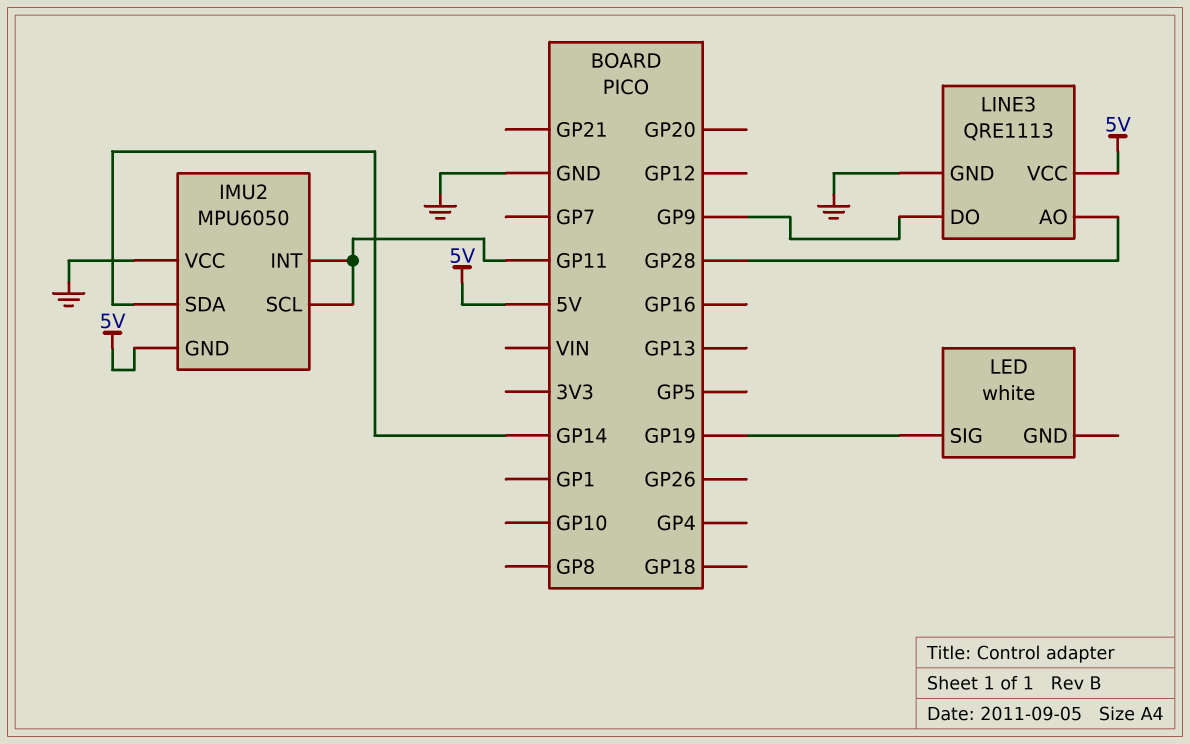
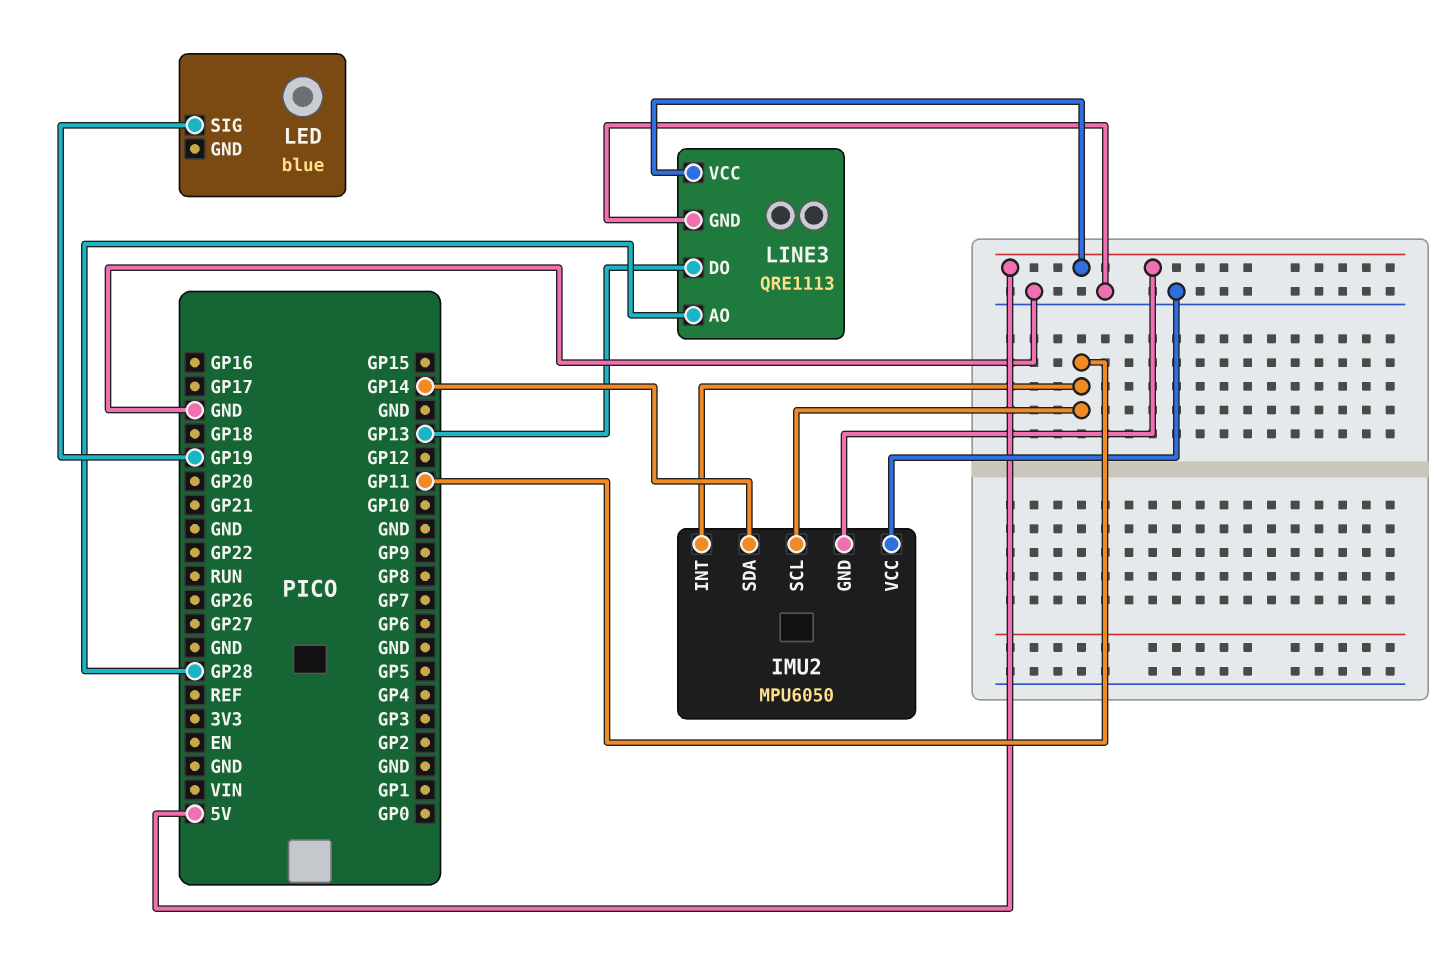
LED: white -> blue
LINE3 pin DO: GP9 -> GP13

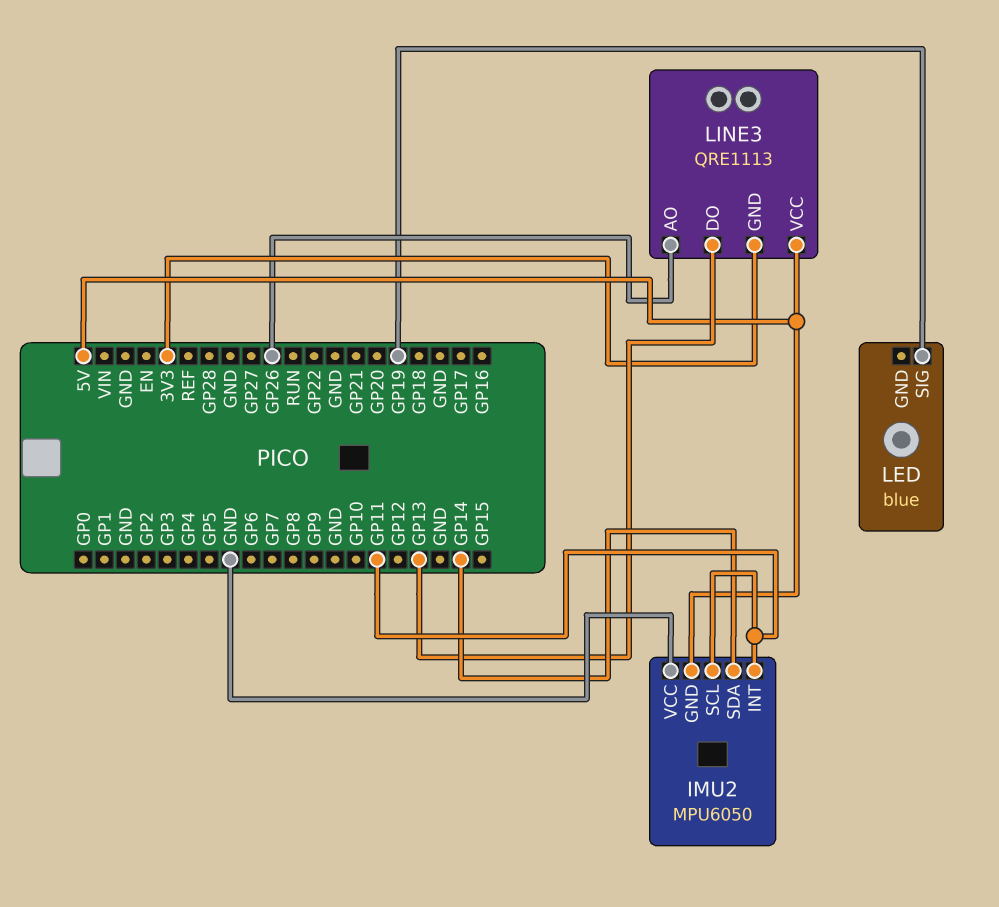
LINE3 pin AO: GP28 -> GP26
LINE3 pin GND: GND -> 3V3

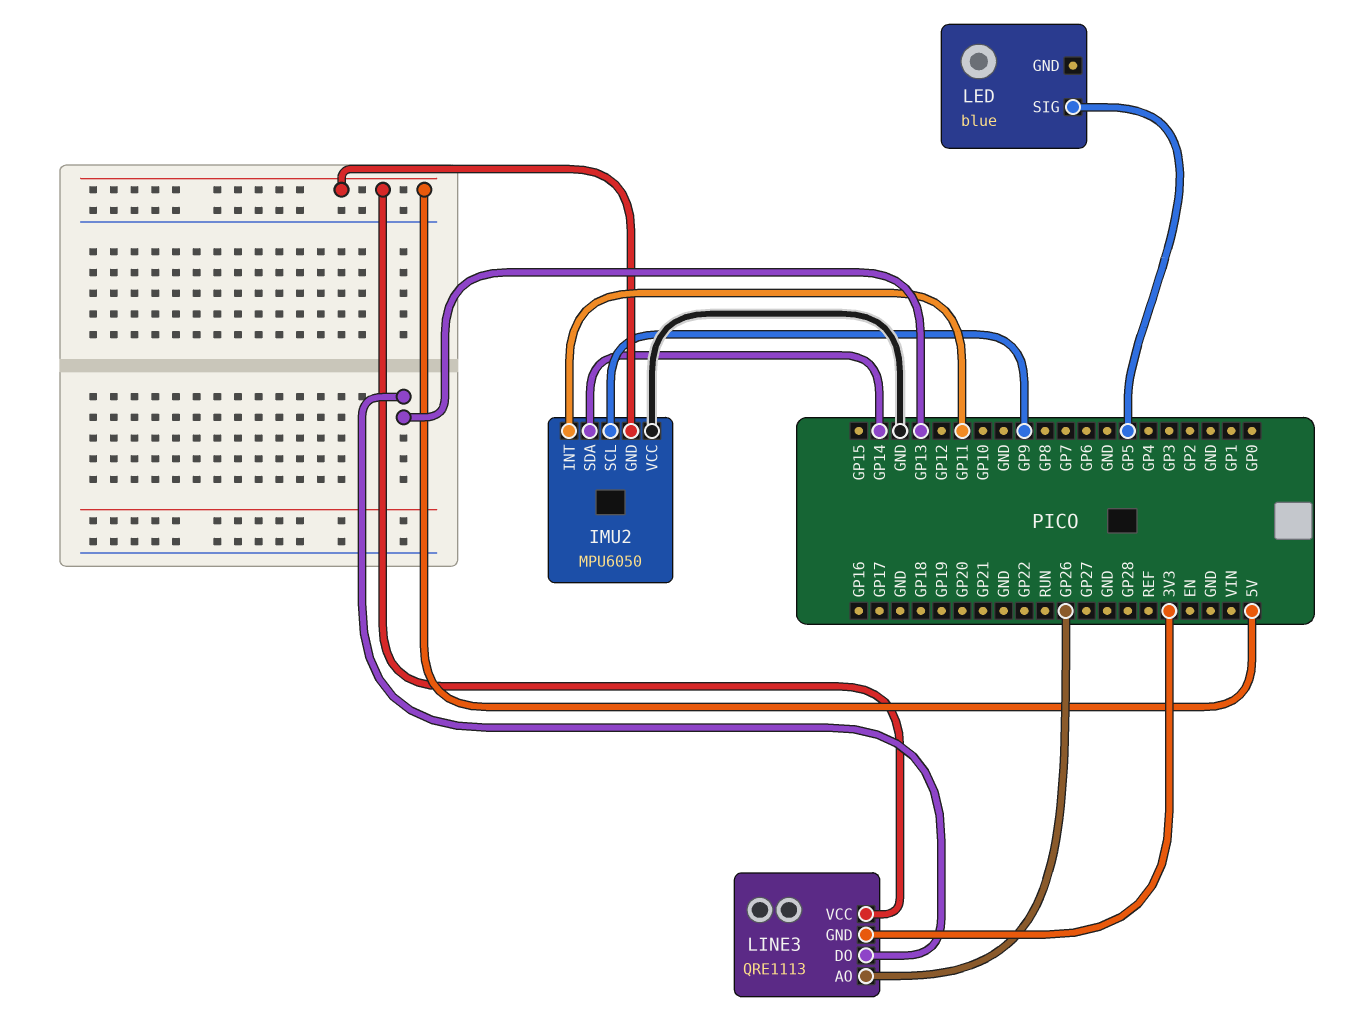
IMU2 pin SCL: GP11 -> GP9
LED pin SIG: GP19 -> GP5

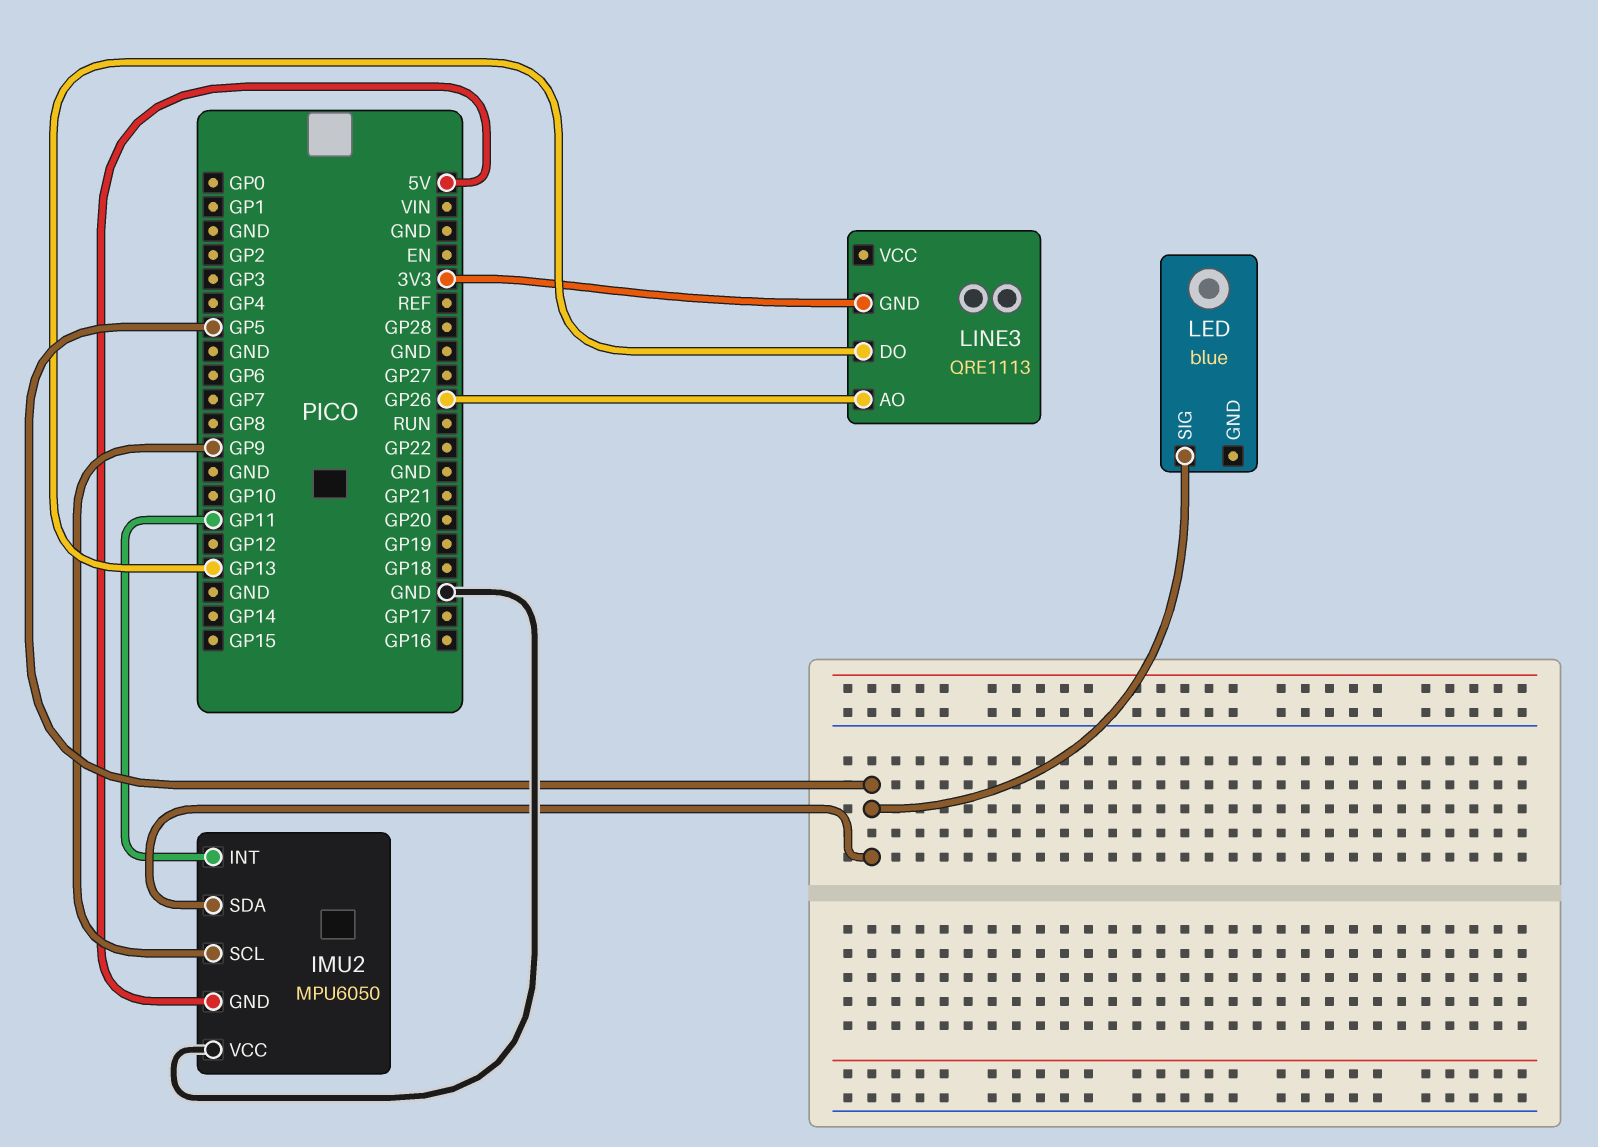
IMU2 pin SDA: GP14 -> GP5
LINE3 pin VCC: 5V -> none

